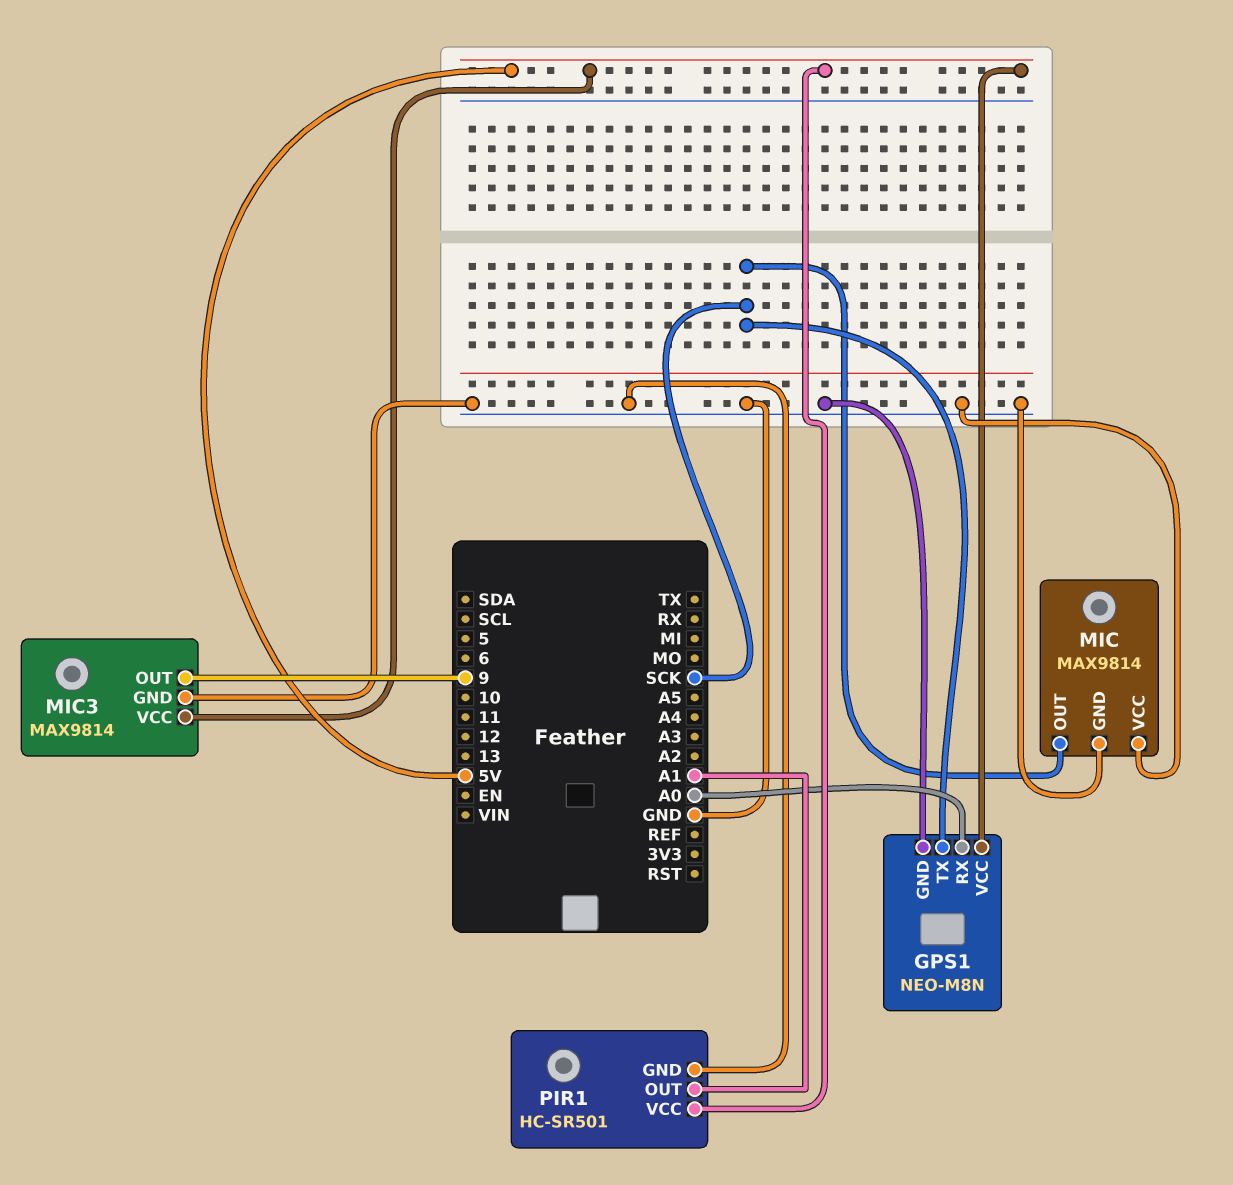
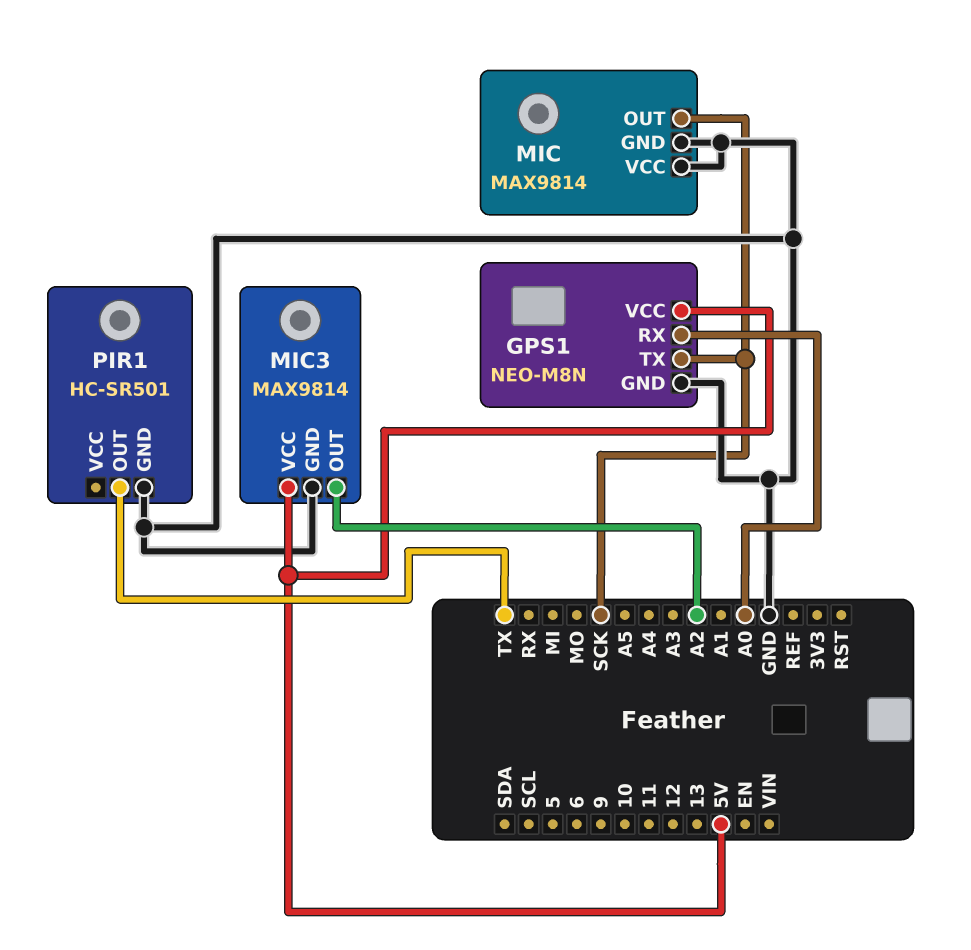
MIC3 pin OUT: 9 -> A2
PIR1 pin OUT: A1 -> TX
PIR1 pin VCC: 5V -> none

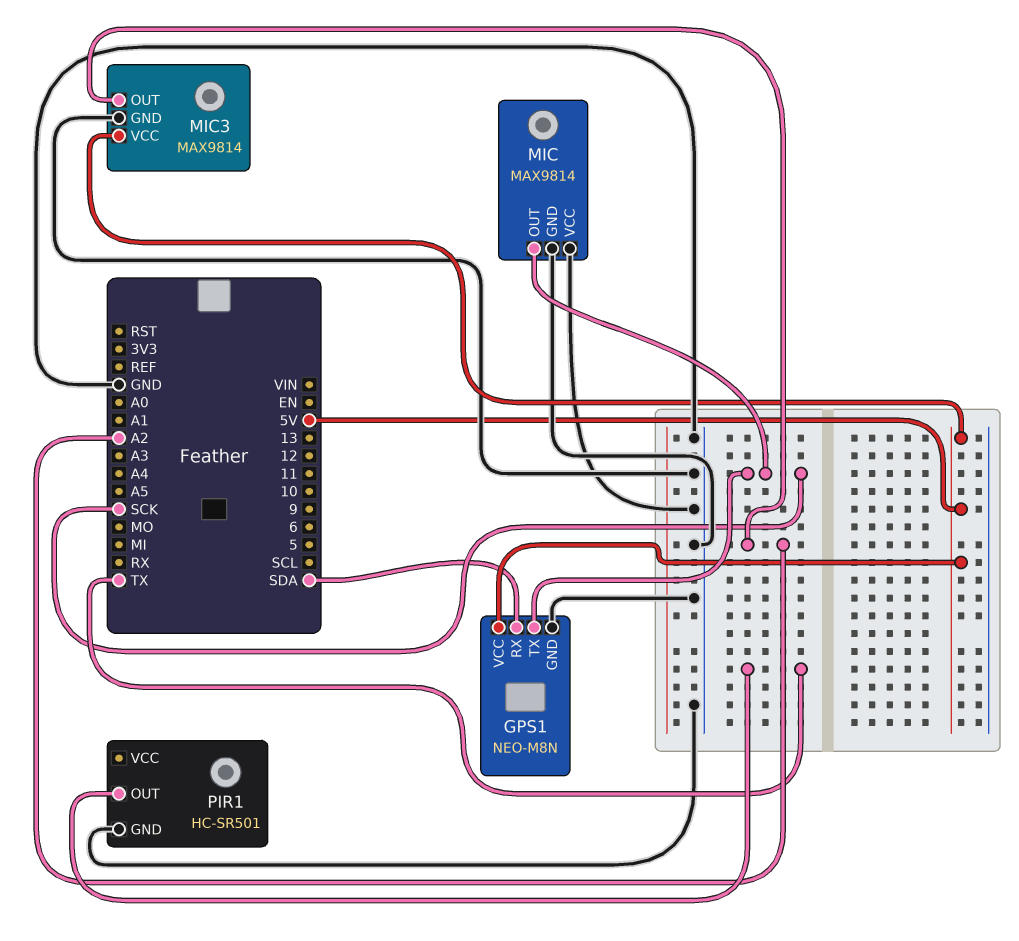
GPS1 pin RX: A0 -> SDA

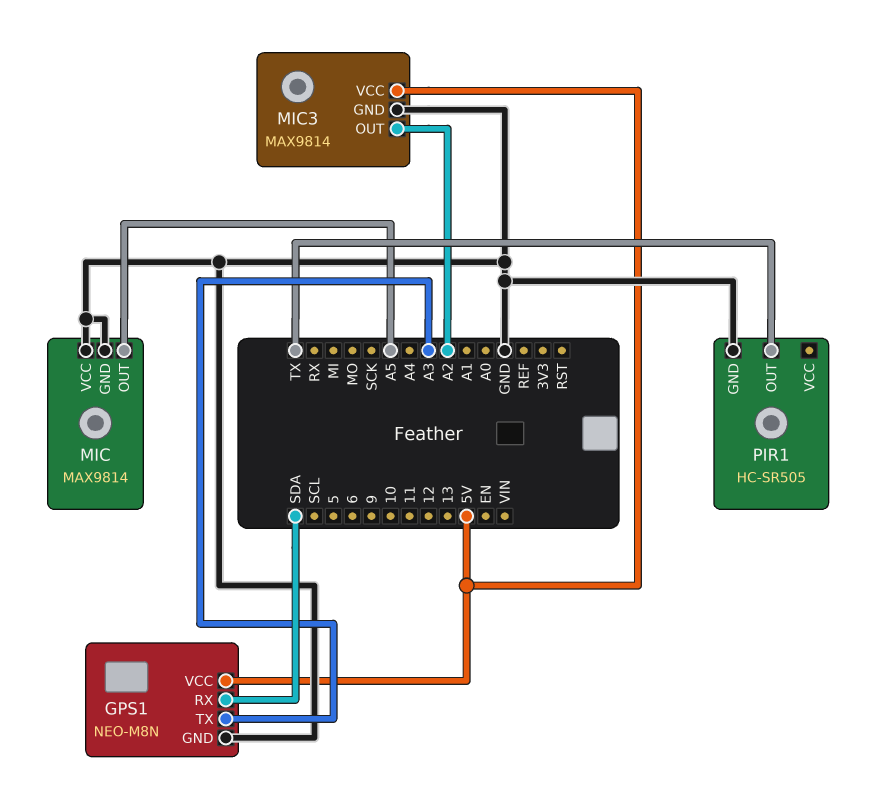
GPS1 pin TX: SCK -> A3
MIC pin OUT: SCK -> A5
PIR1: HC-SR501 -> HC-SR505

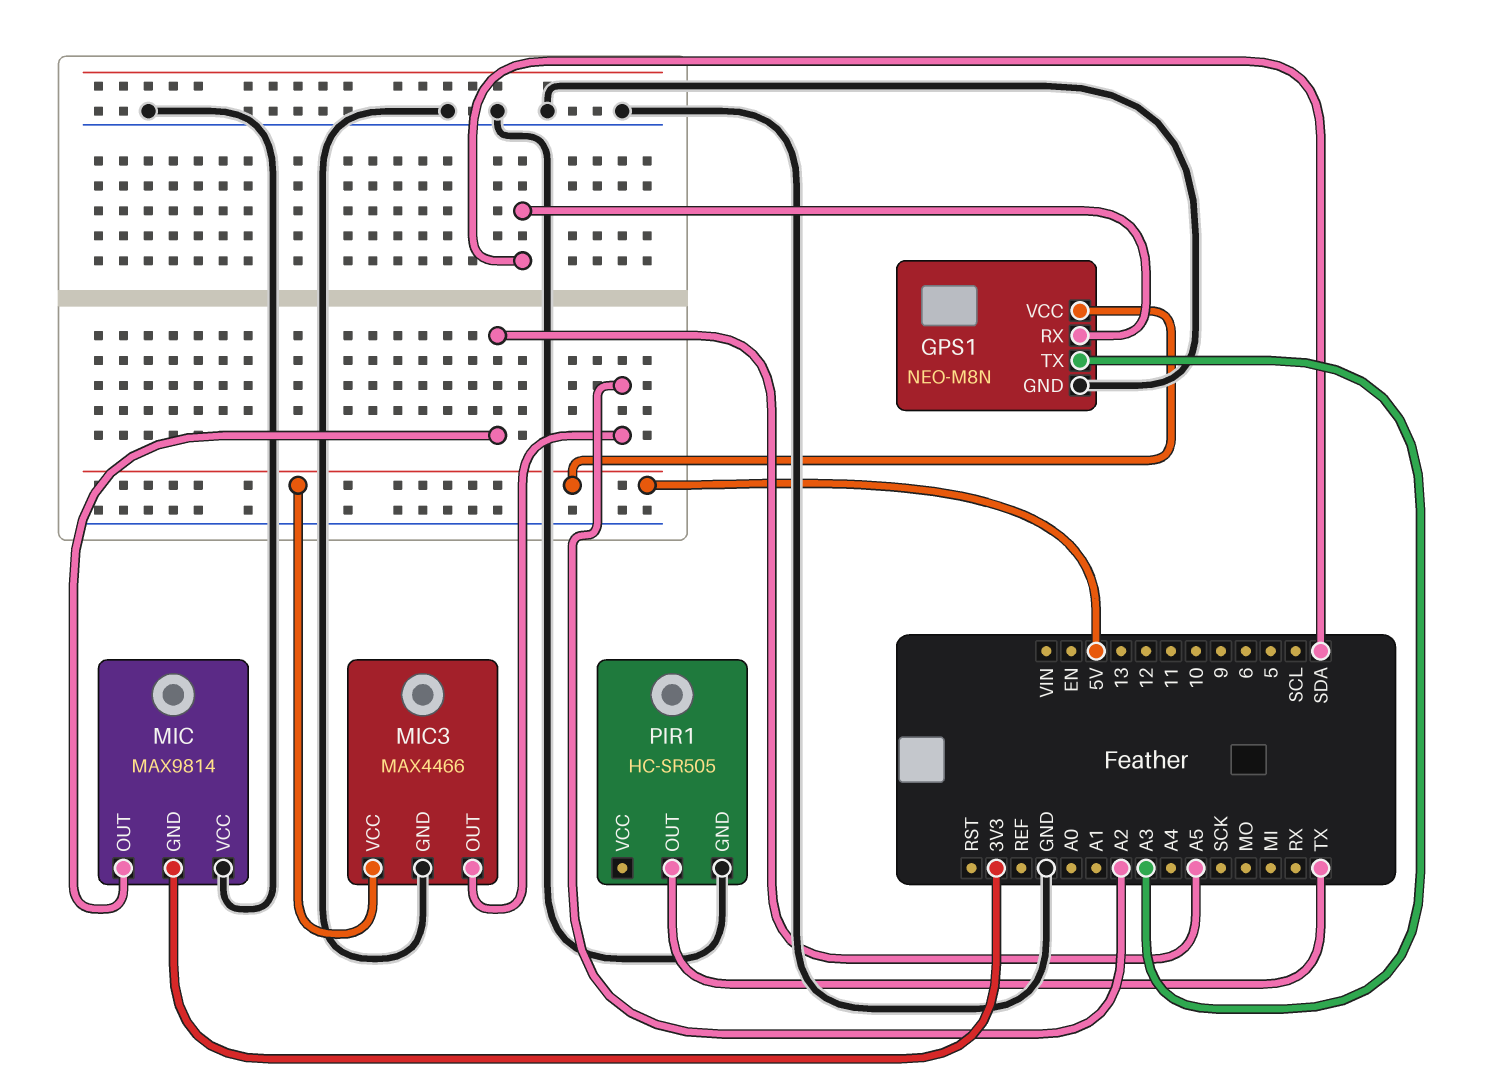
MIC pin GND: GND -> 3V3
MIC3: MAX9814 -> MAX4466

